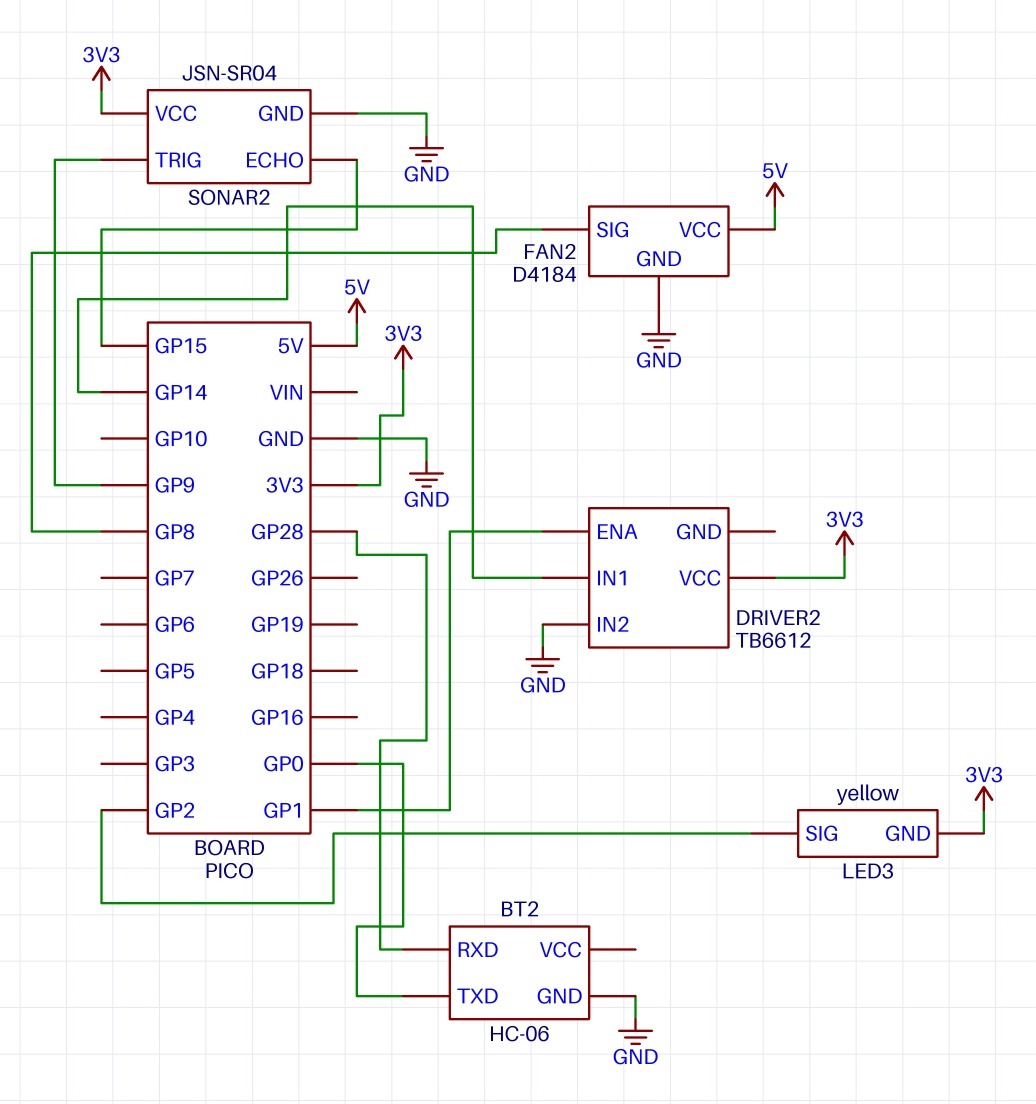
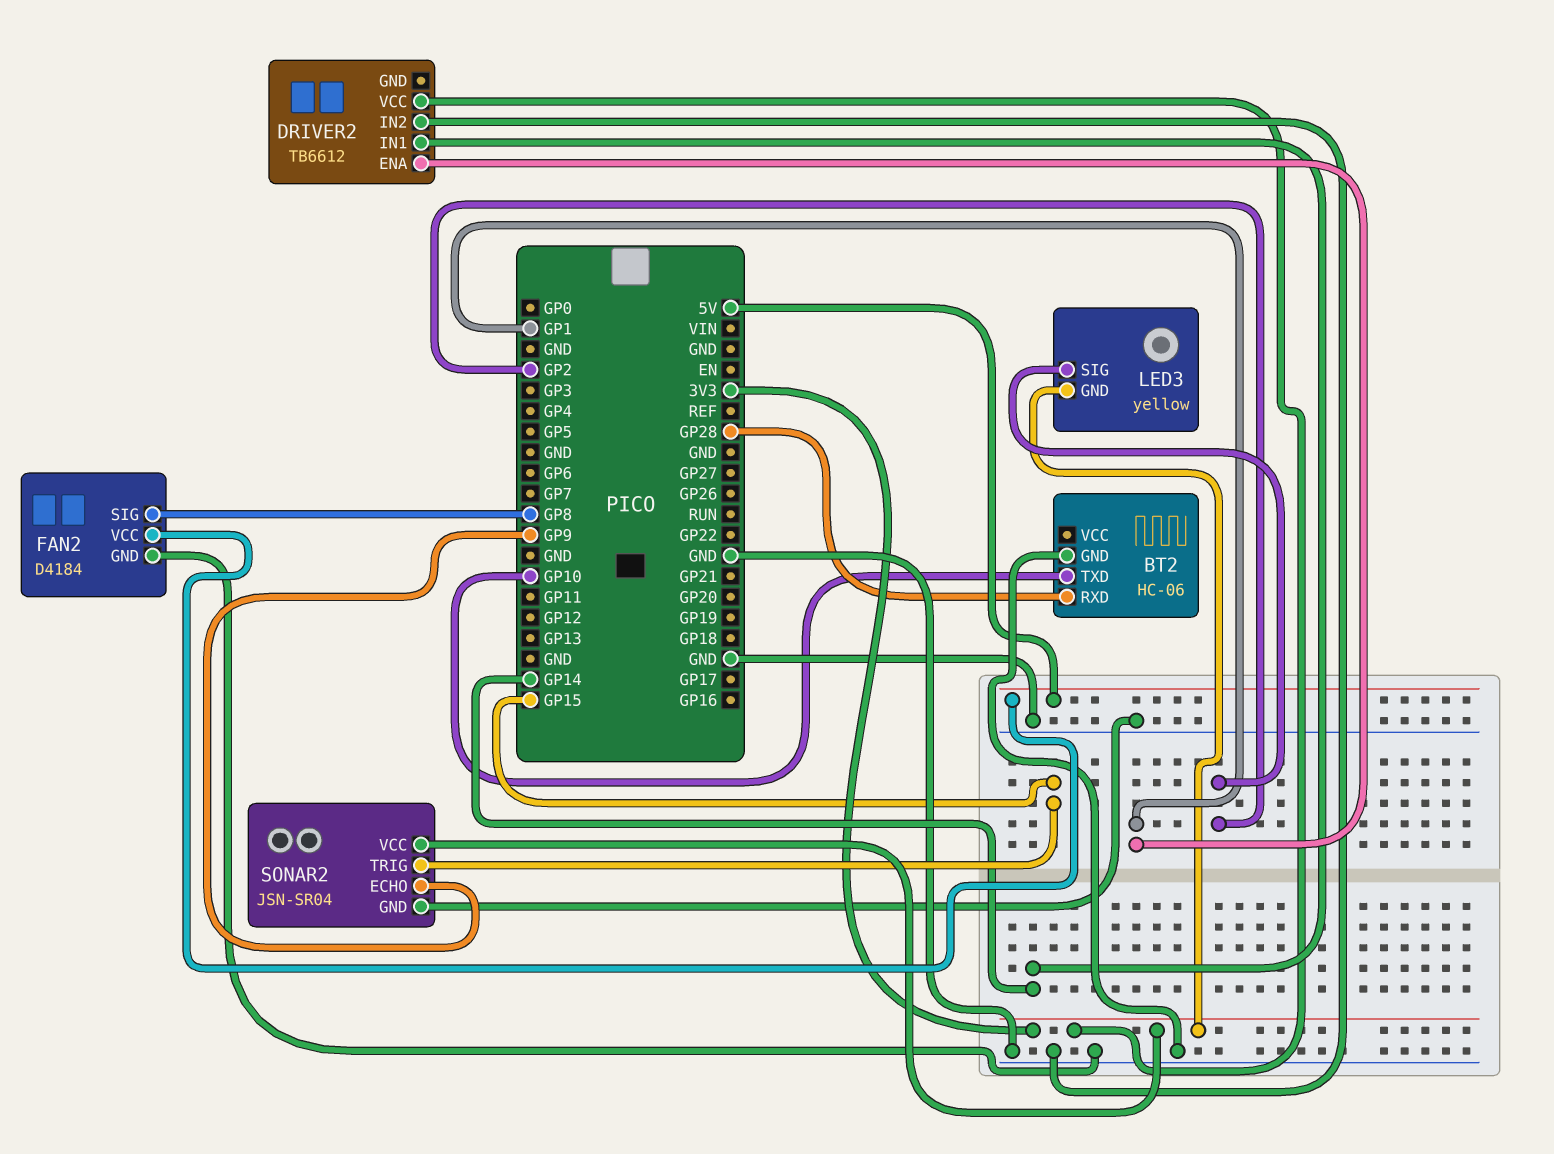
BT2 pin TXD: GP0 -> GP10
SONAR2 pin ECHO: GP15 -> GP9
SONAR2 pin TRIG: GP9 -> GP15

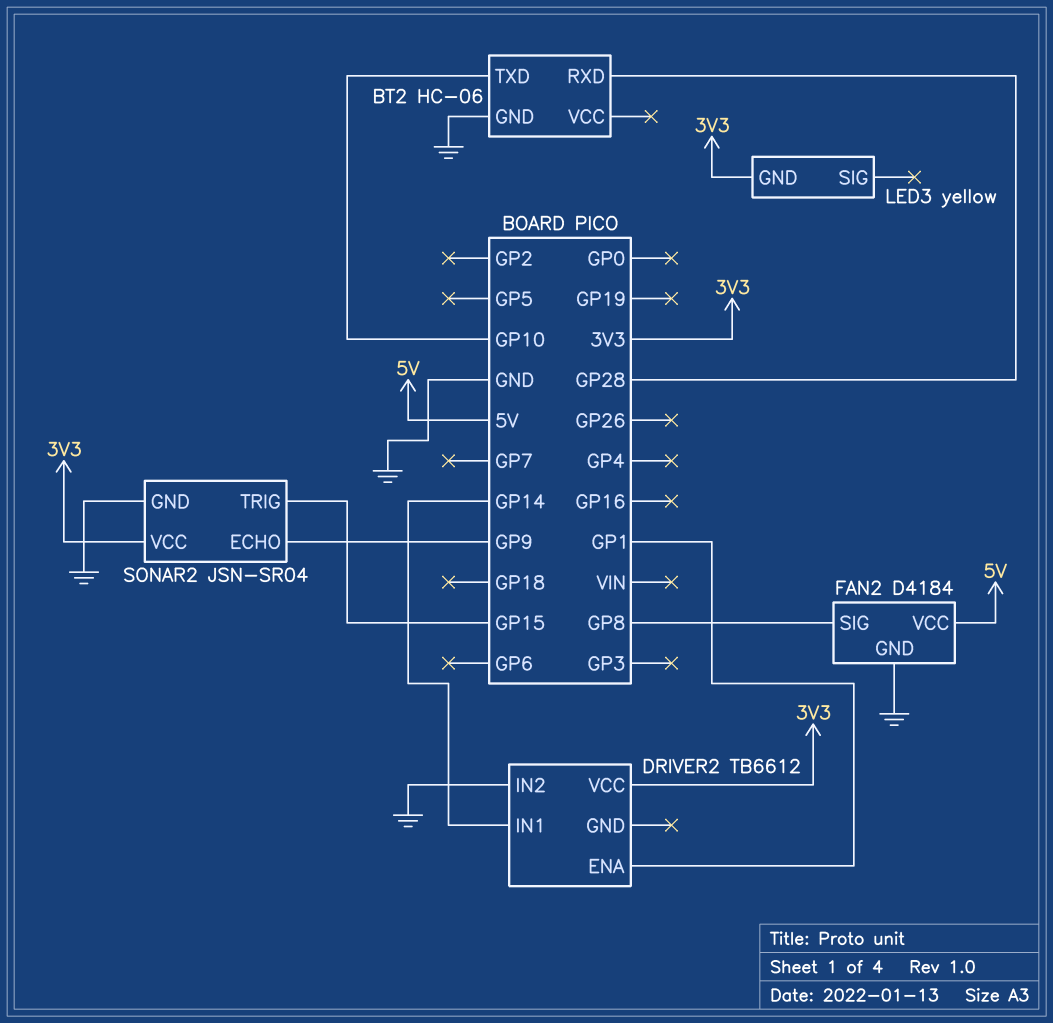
LED3 pin SIG: GP2 -> none

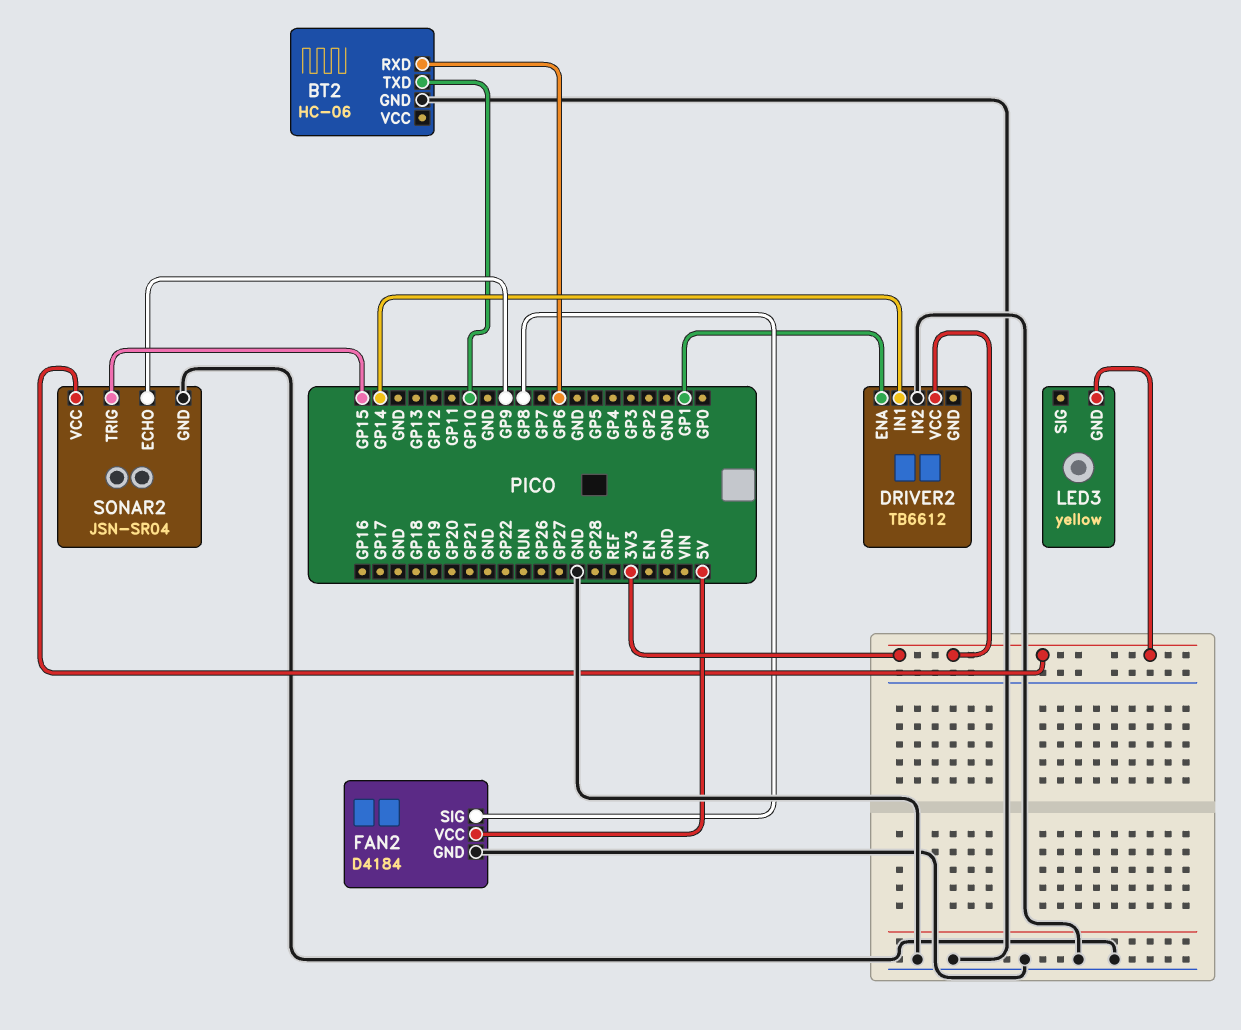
BT2 pin RXD: GP28 -> GP6

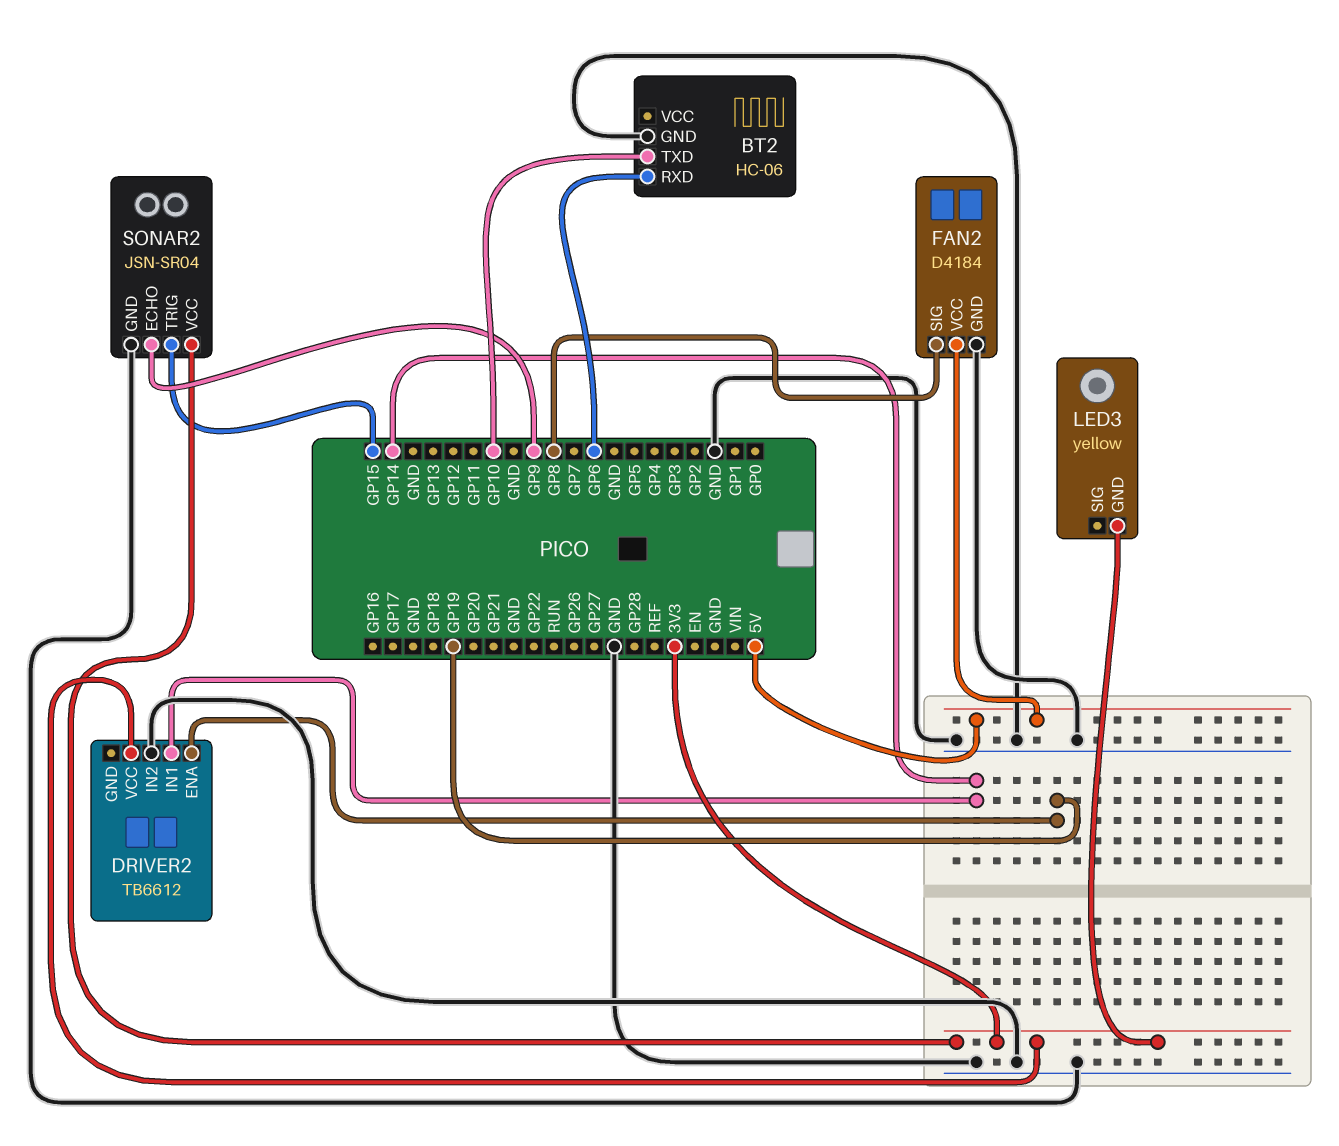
DRIVER2 pin ENA: GP1 -> GP19

